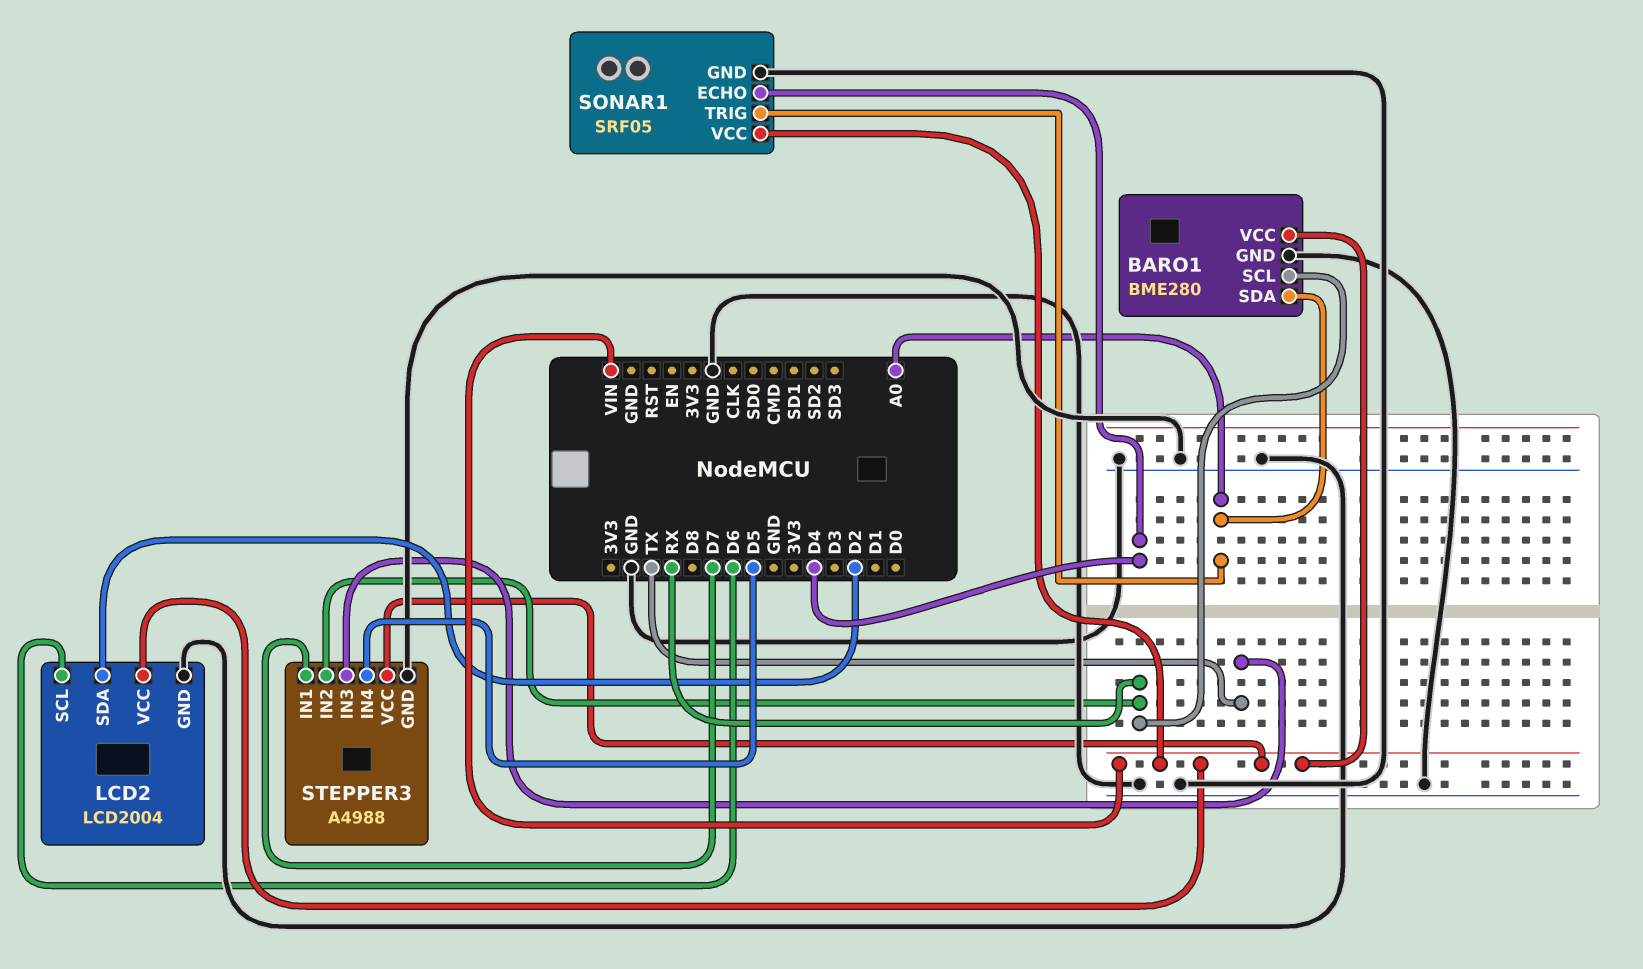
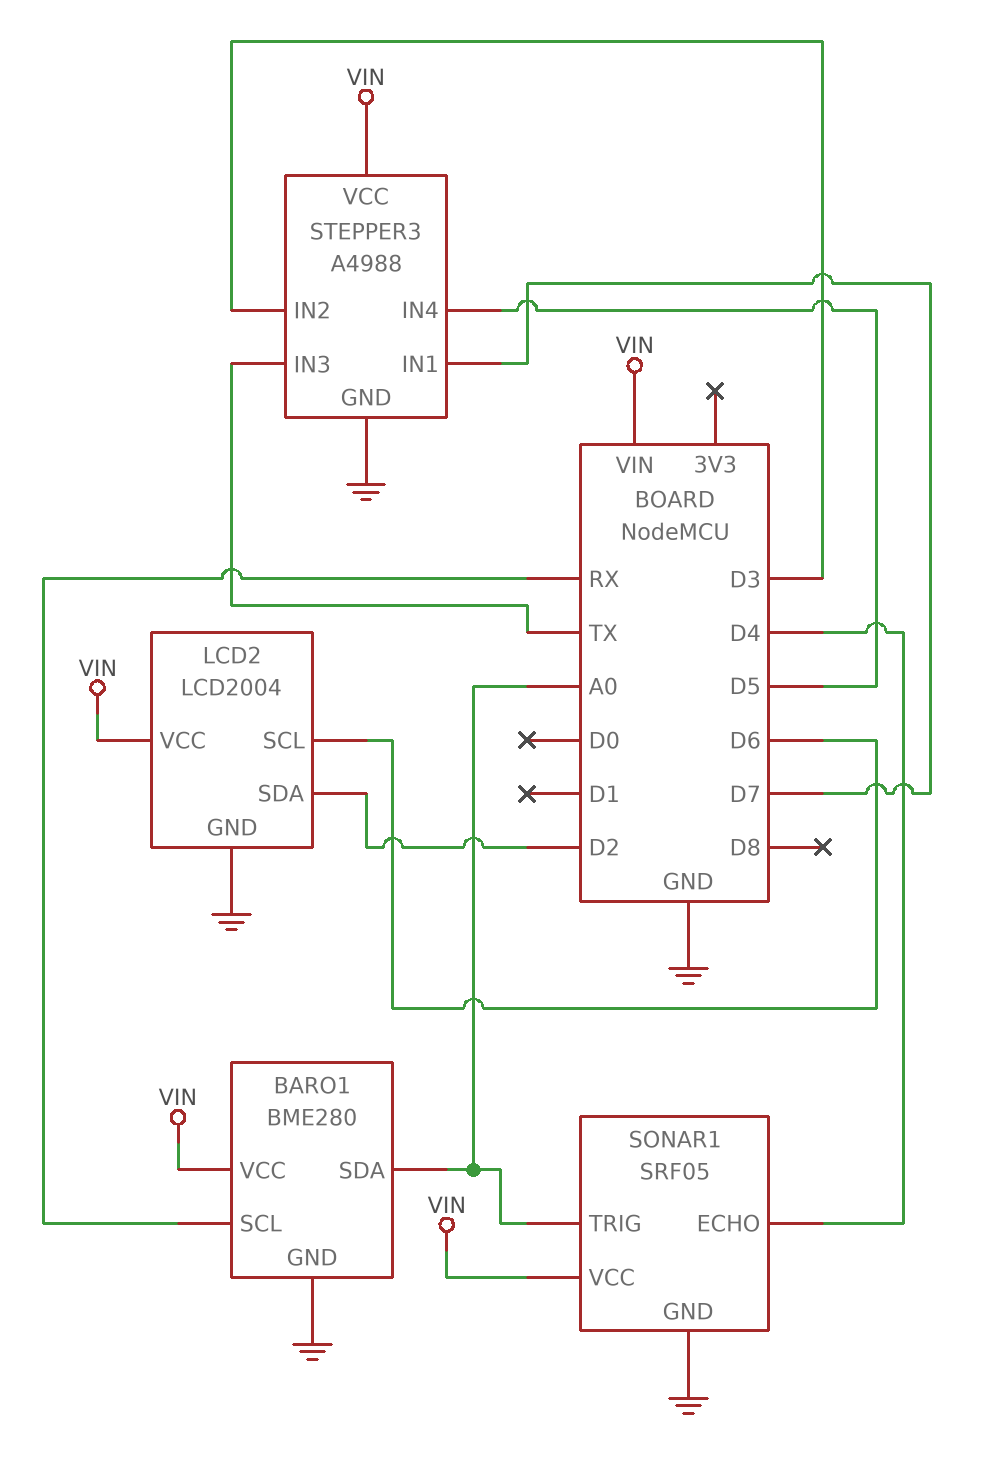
STEPPER3 pin IN2: RX -> D3

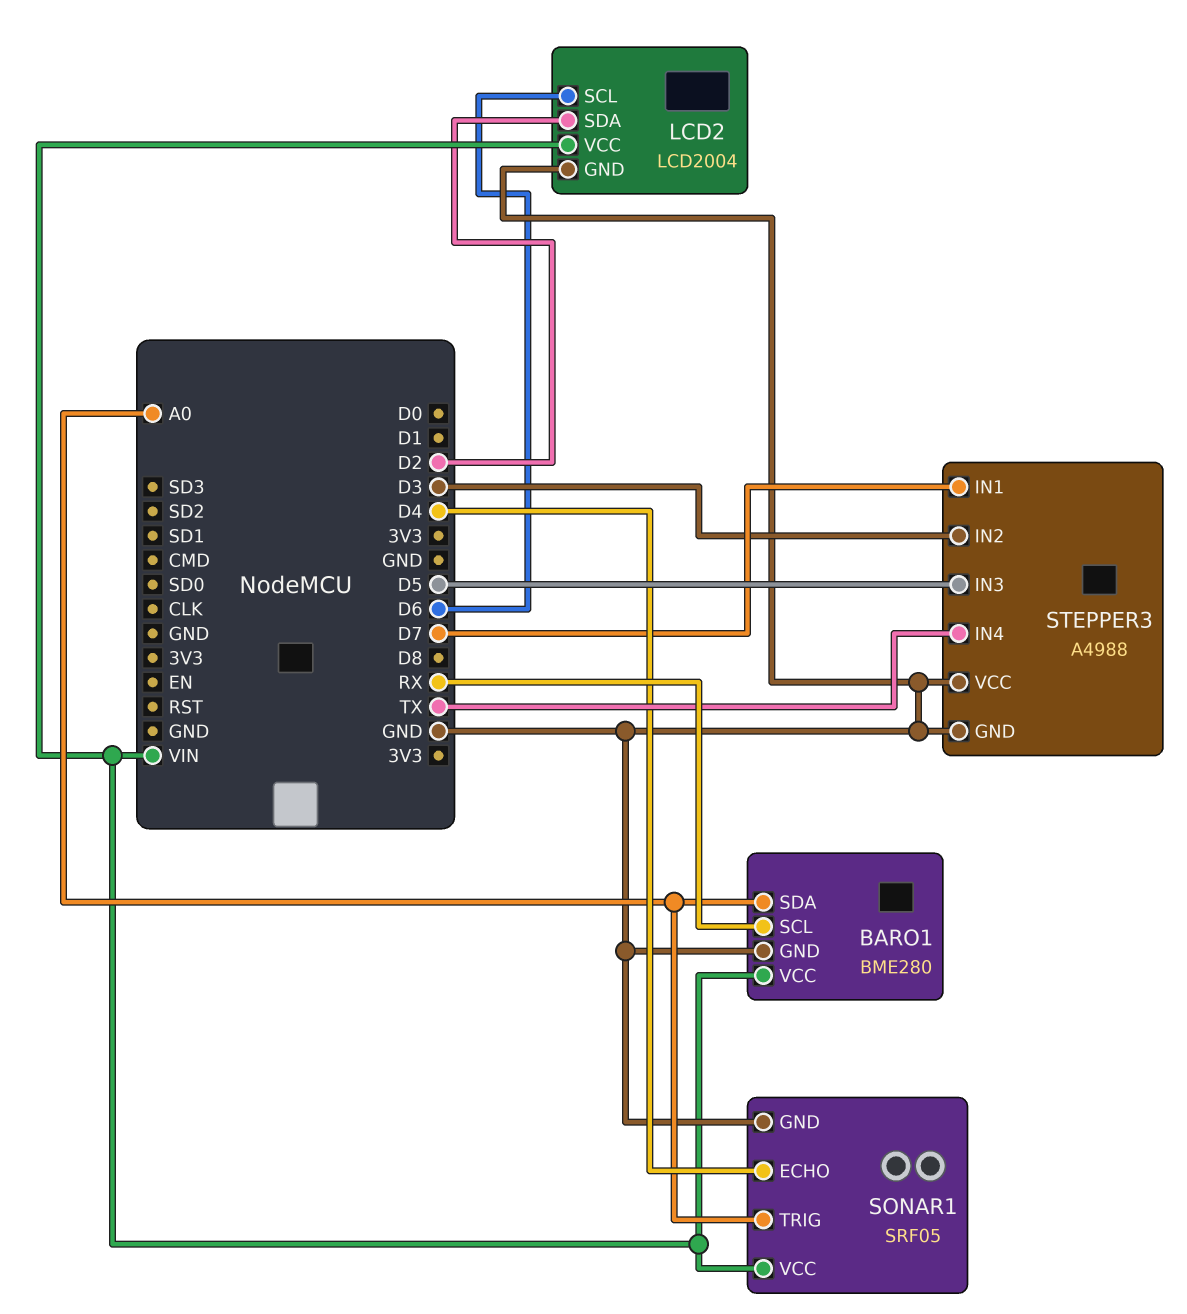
STEPPER3 pin IN3: TX -> D5
STEPPER3 pin IN4: D5 -> TX
STEPPER3 pin VCC: VIN -> GND

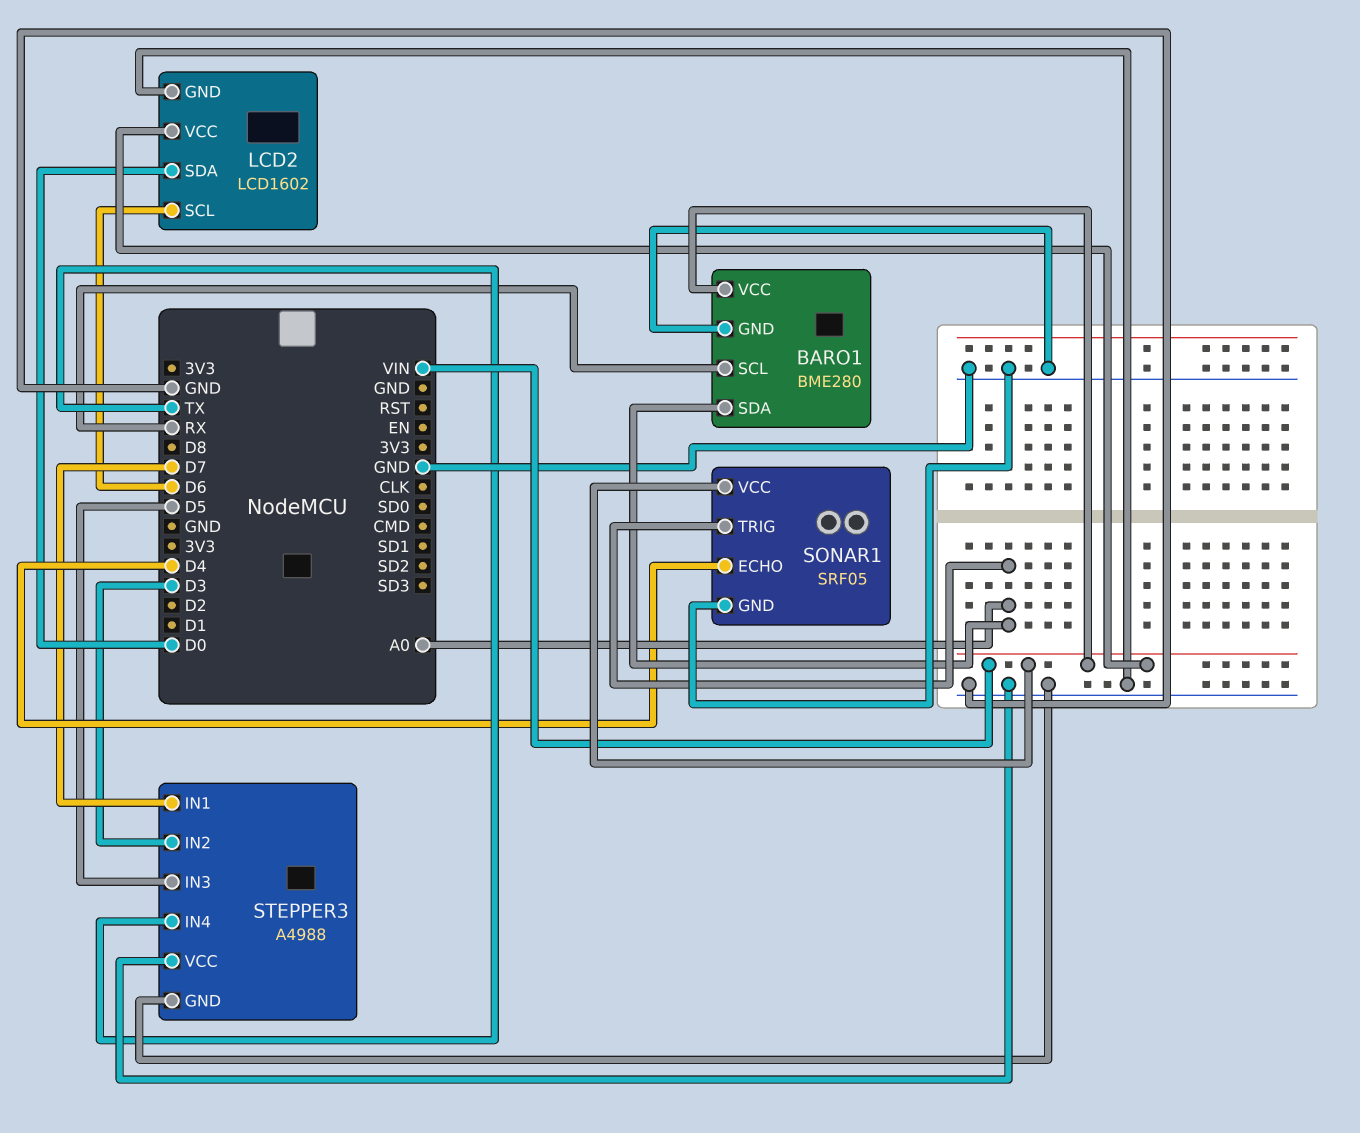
LCD2: LCD2004 -> LCD1602
LCD2 pin SDA: D2 -> D0

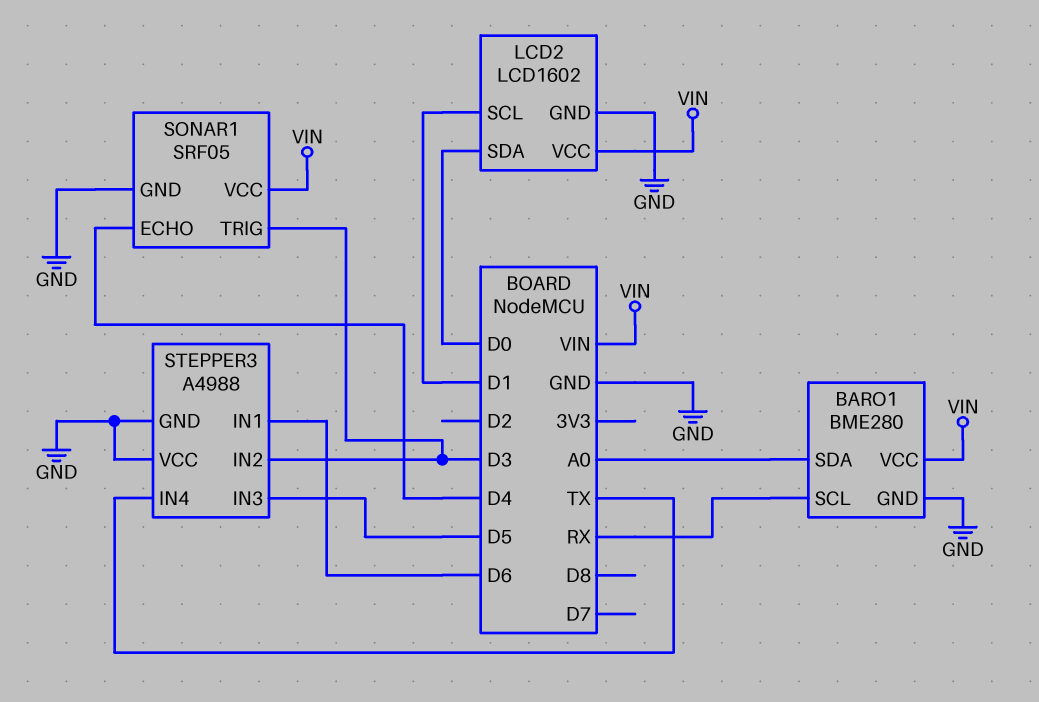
LCD2 pin SCL: D6 -> D1
SONAR1 pin TRIG: A0 -> D3
STEPPER3 pin IN1: D7 -> D6

